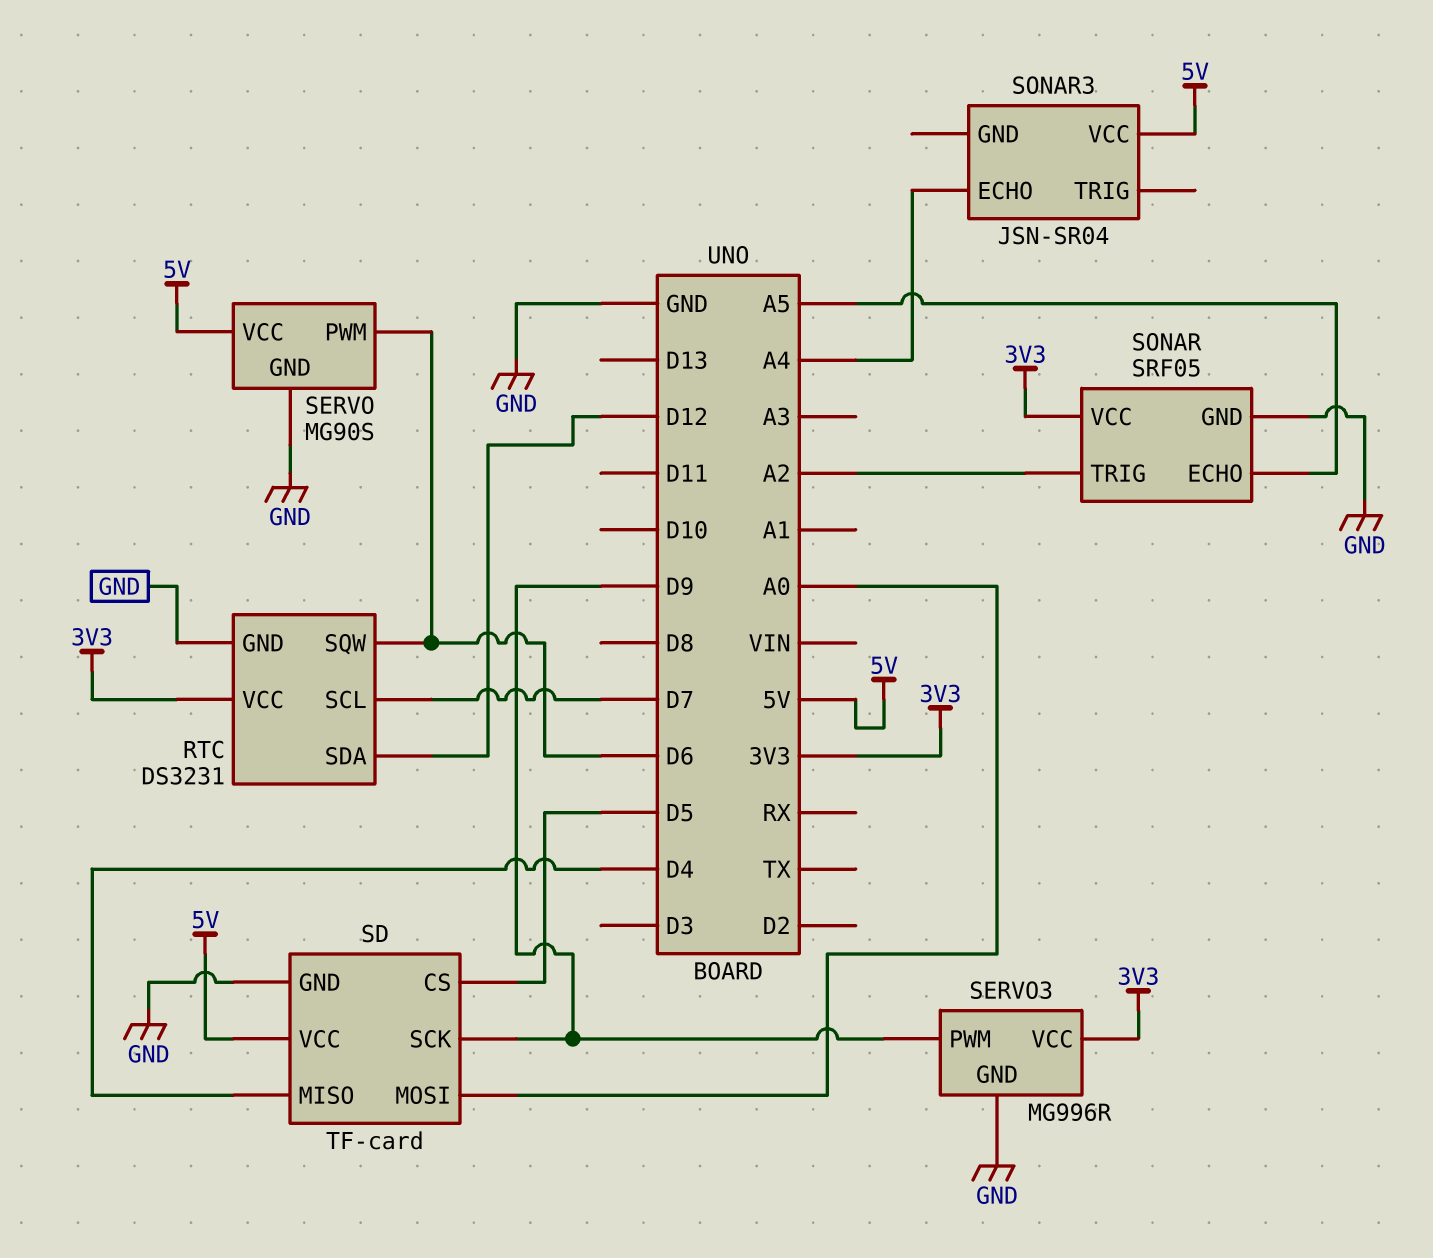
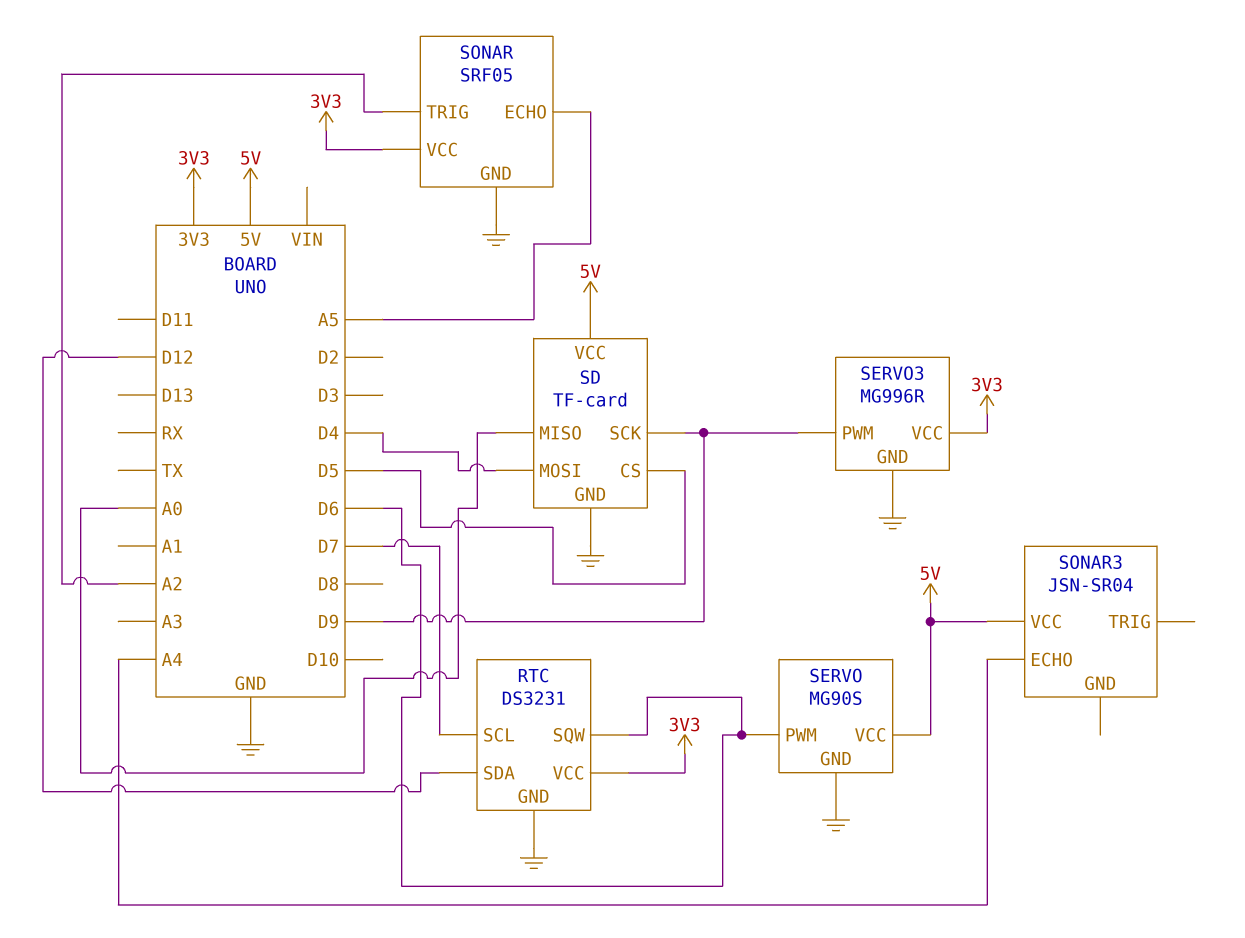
SD pin MISO: D4 -> A0
SD pin MOSI: A0 -> D4

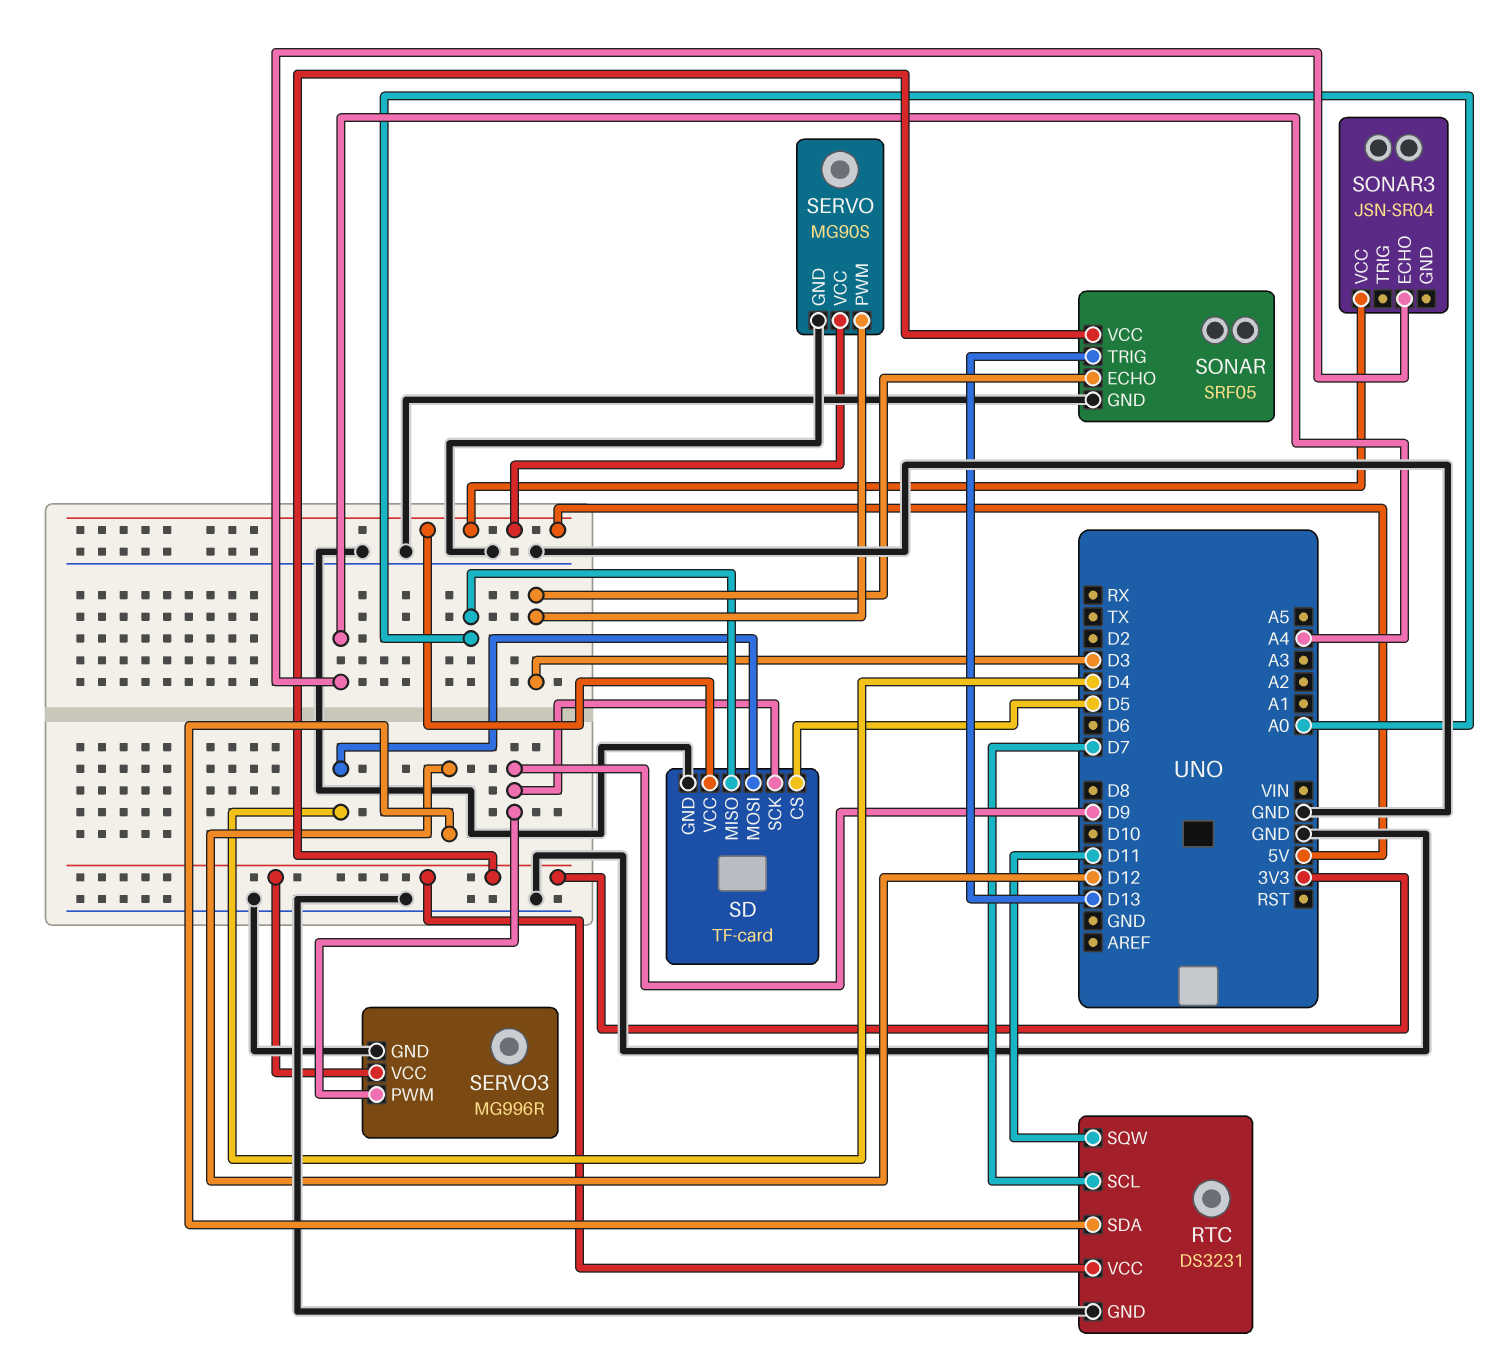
RTC pin SQW: D6 -> D11
SERVO pin PWM: D6 -> D3
SONAR pin ECHO: A5 -> D3
SONAR pin TRIG: A2 -> D13

